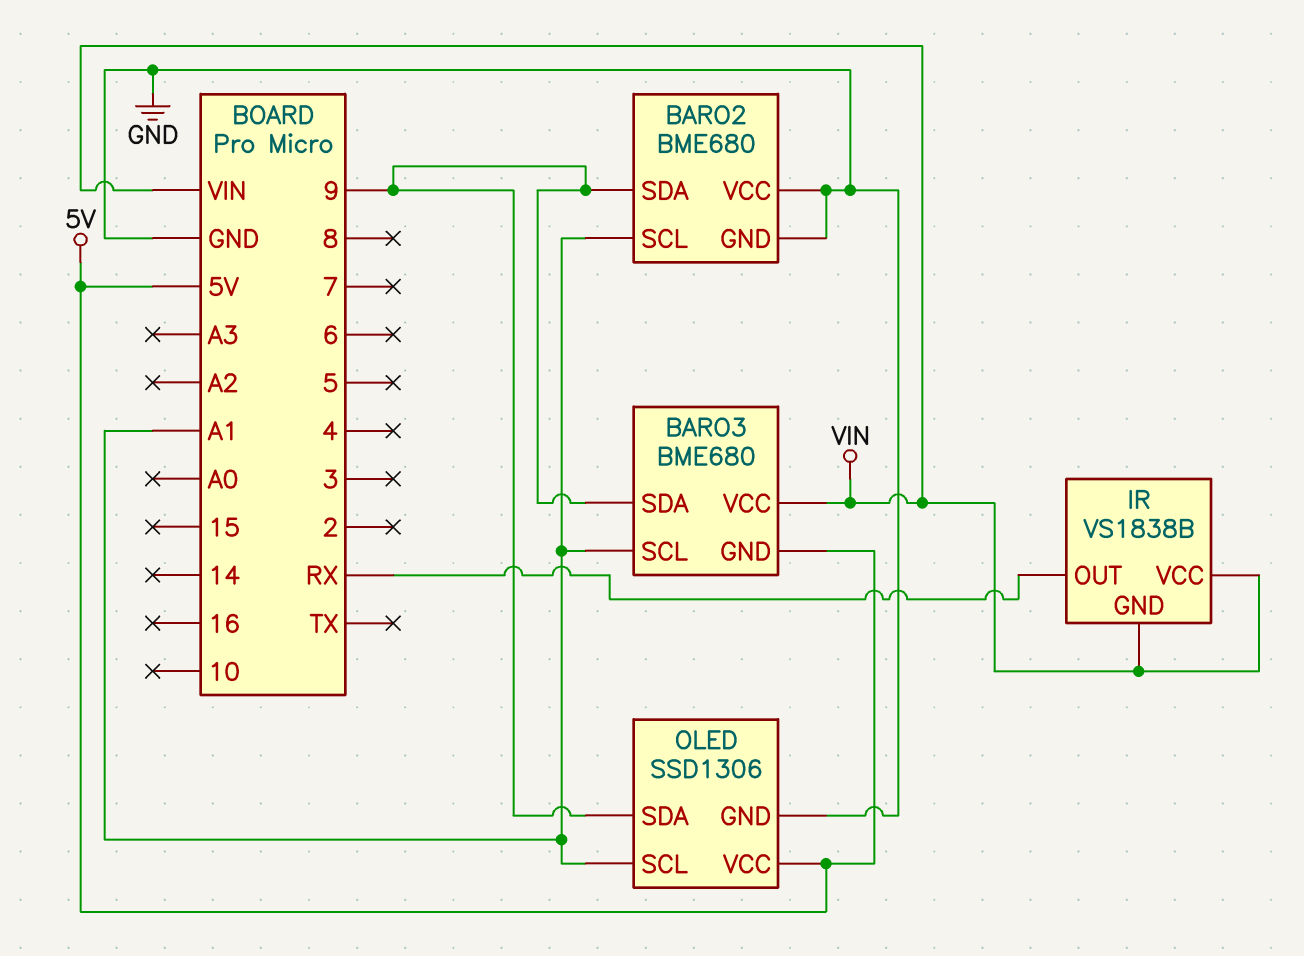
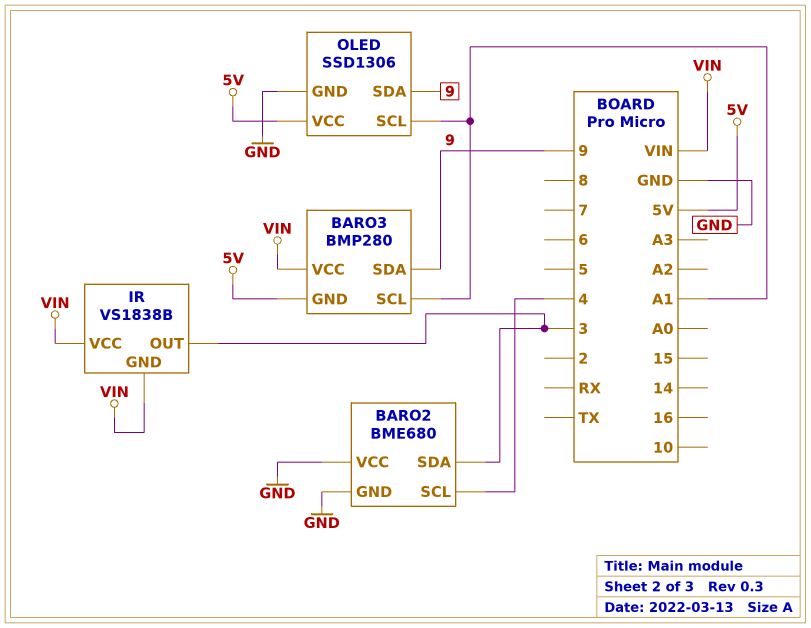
BARO2 pin SCL: A1 -> 4
BARO2 pin SDA: 9 -> 3
BARO3: BME680 -> BMP280
IR pin OUT: RX -> 3

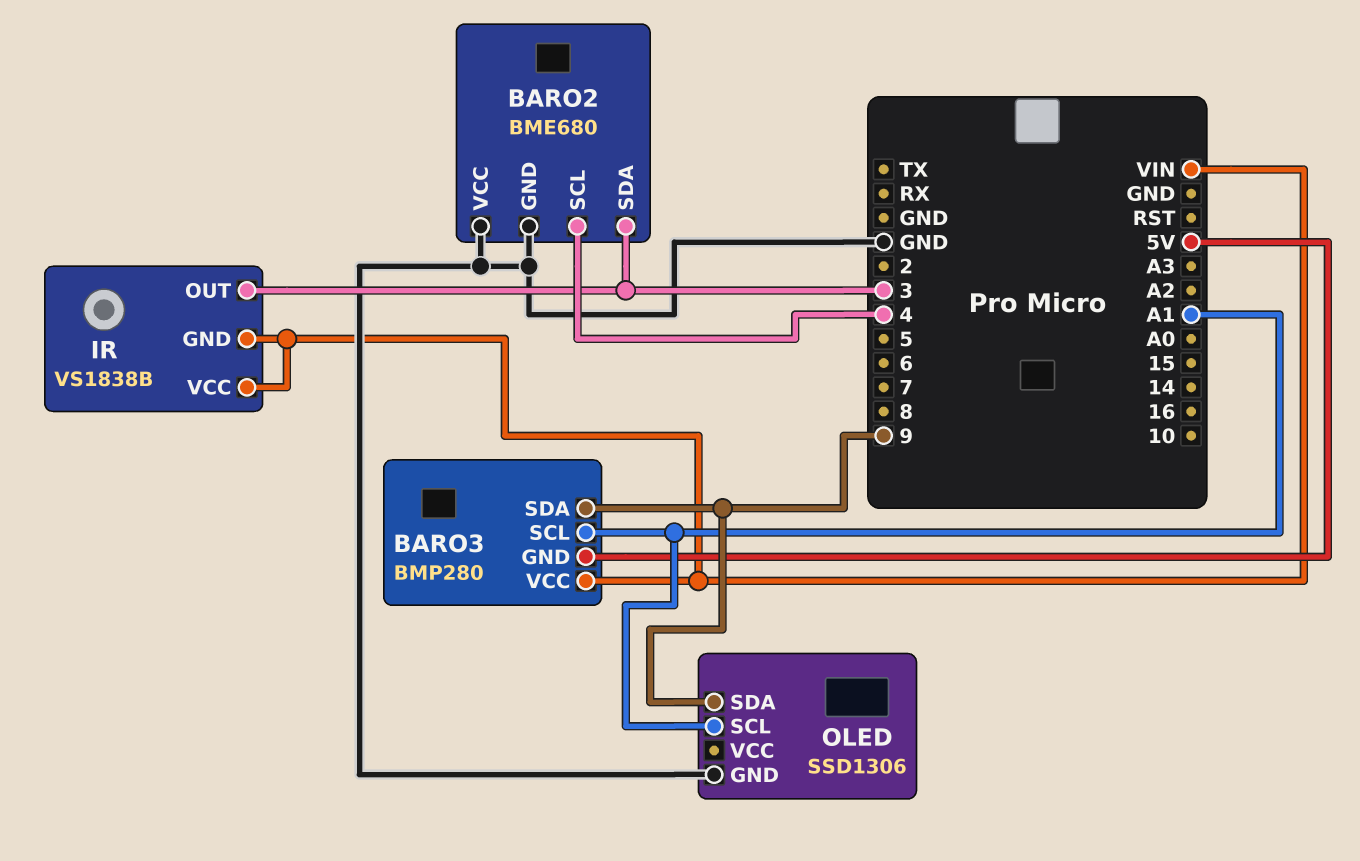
OLED pin VCC: 5V -> none

